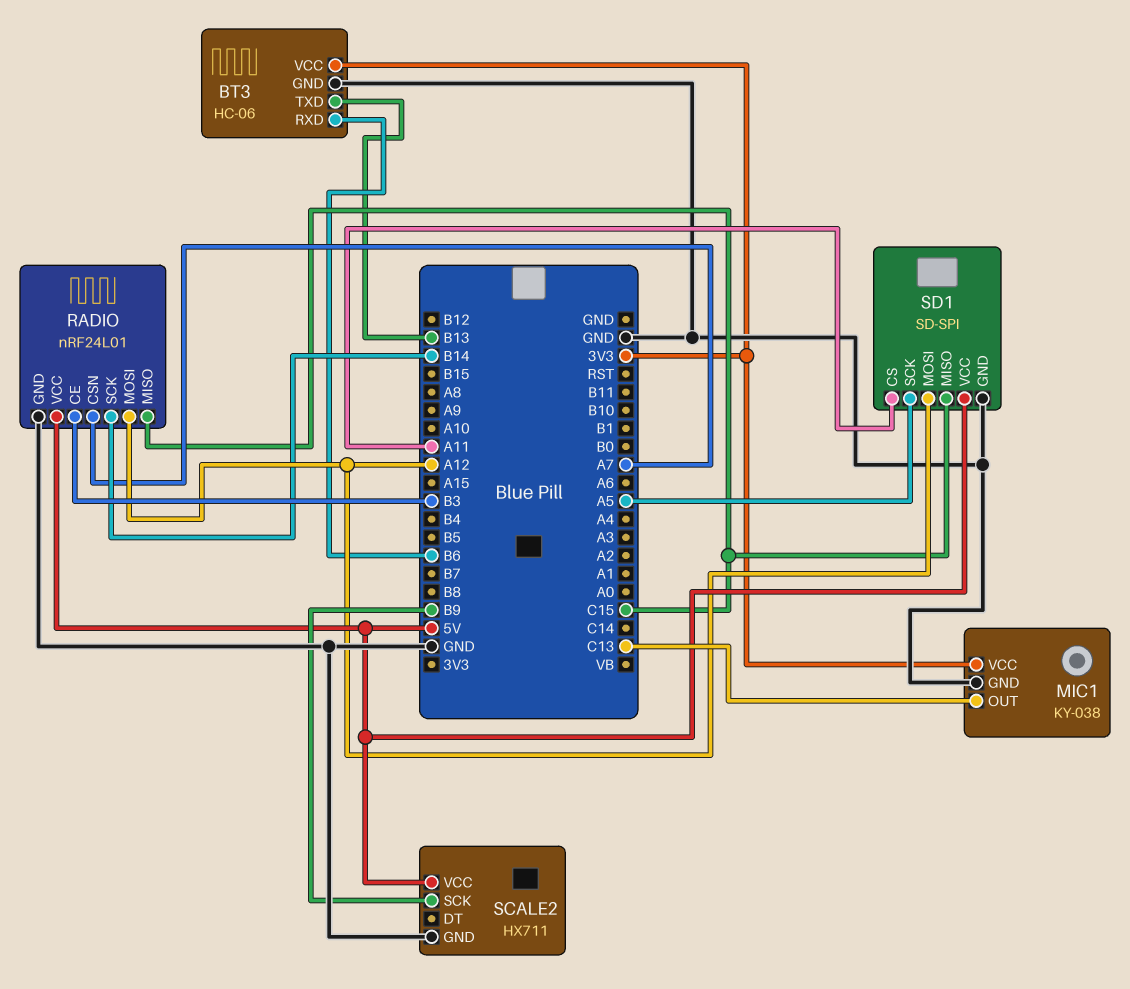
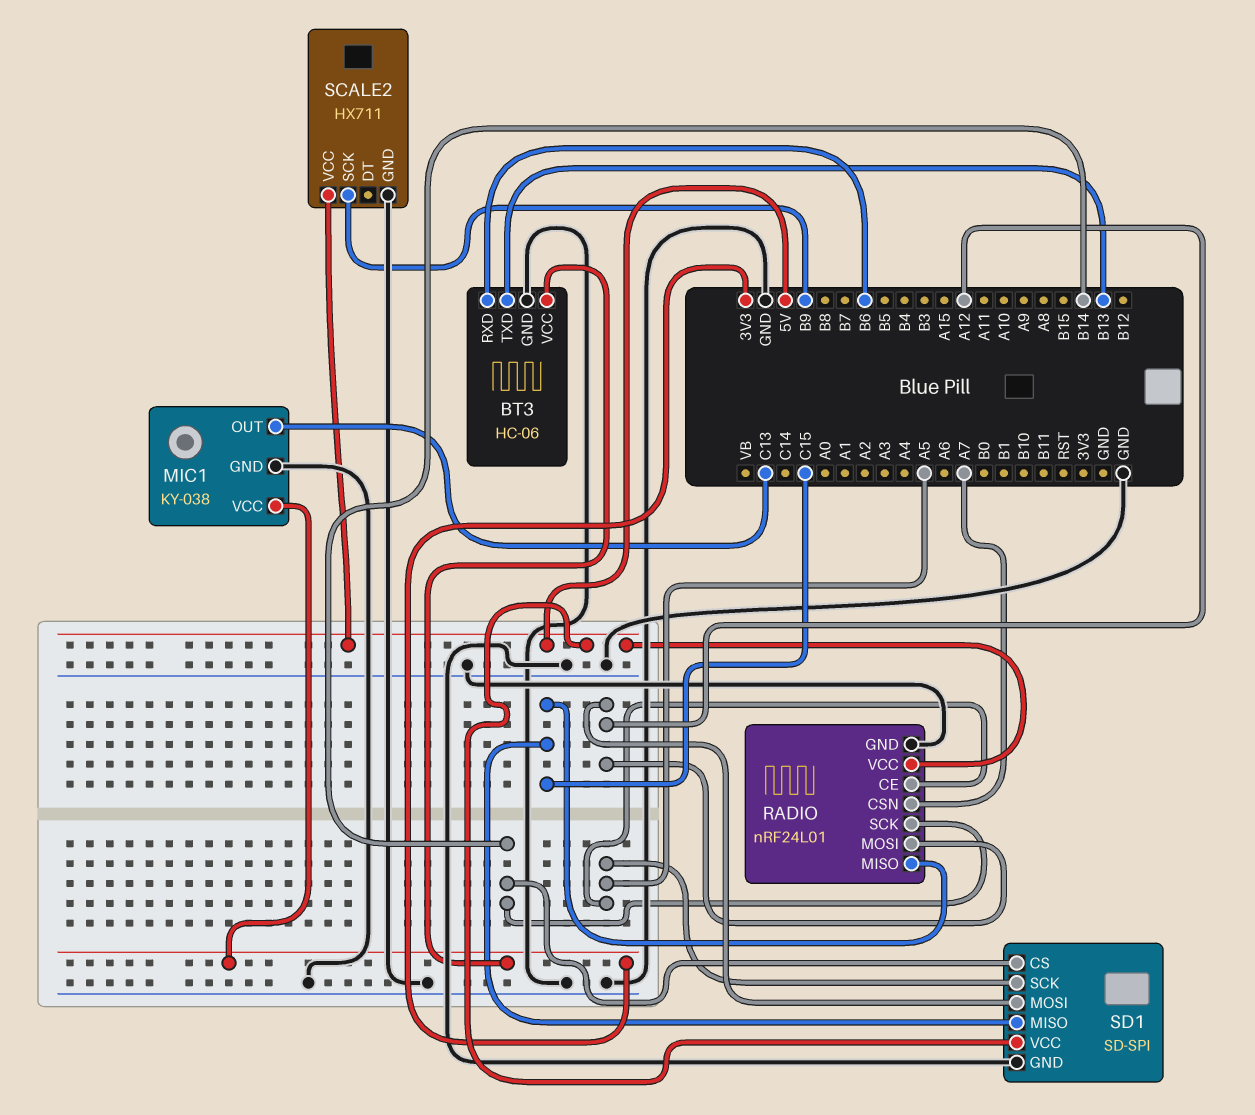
RADIO pin CE: B3 -> A5
SD1 pin CS: A11 -> B14

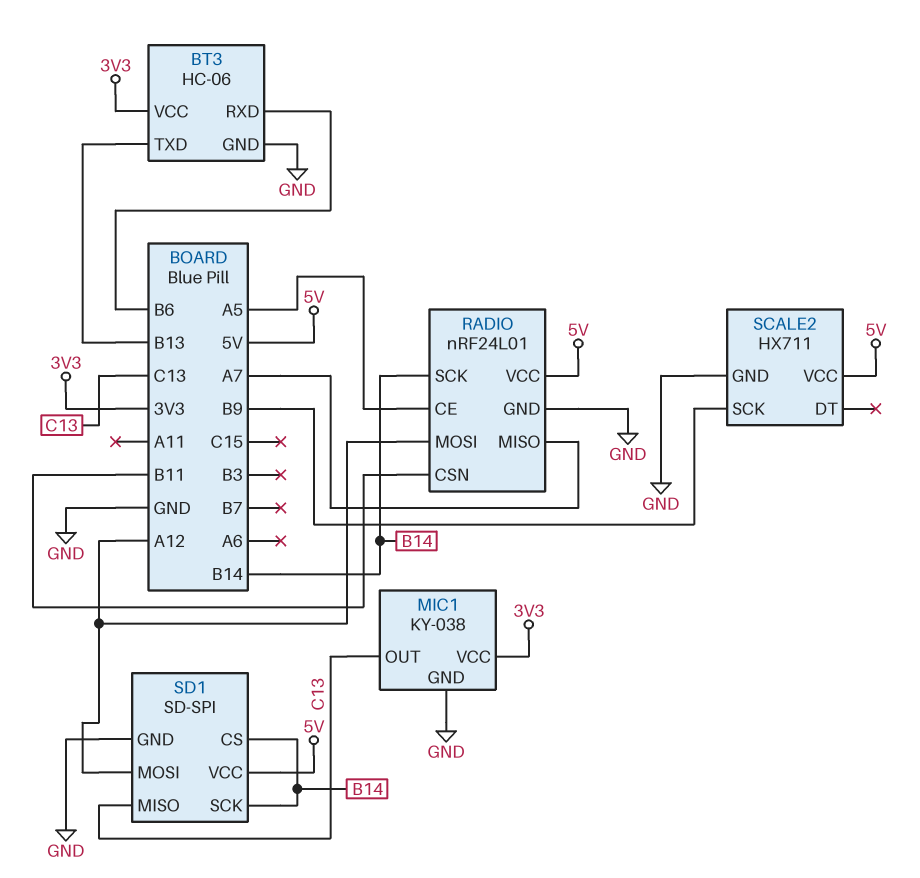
RADIO pin CSN: A7 -> B11
RADIO pin MISO: C15 -> A7
SD1 pin MISO: C15 -> C13
SD1 pin SCK: A5 -> B14

